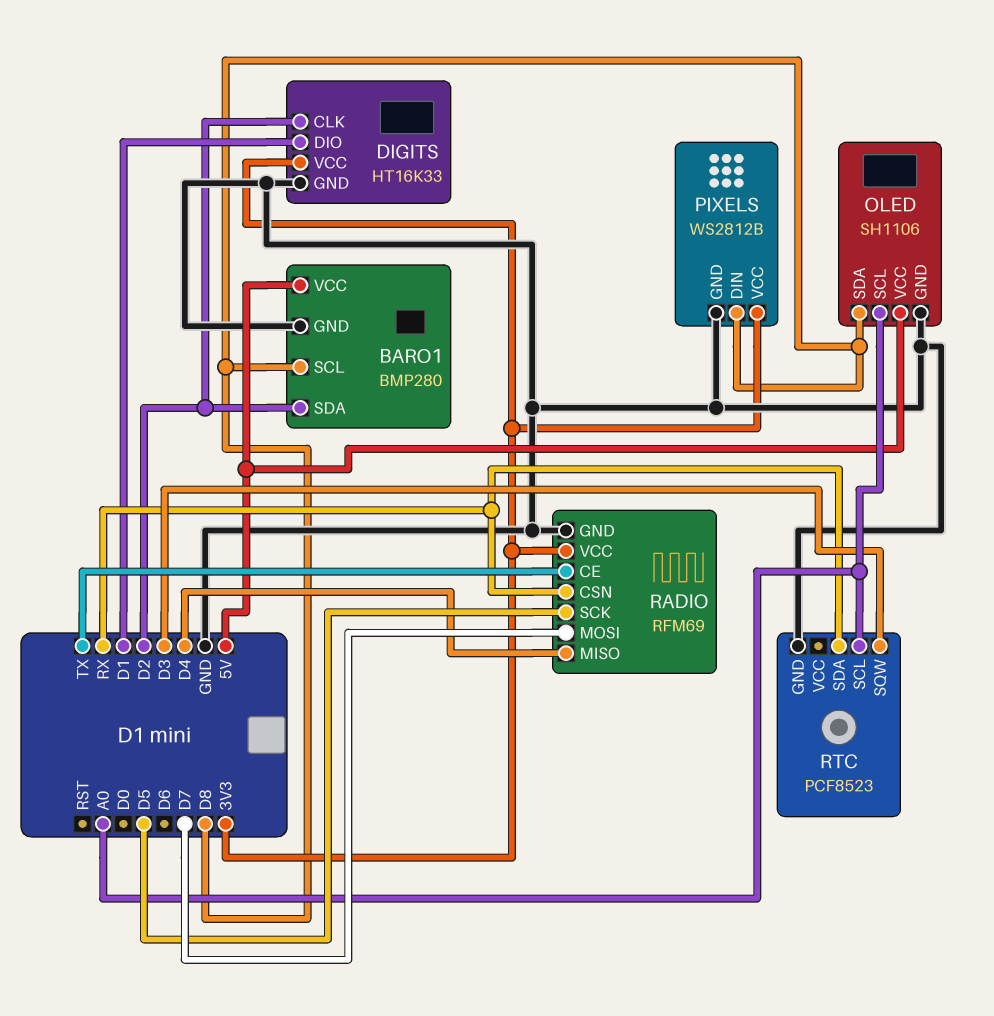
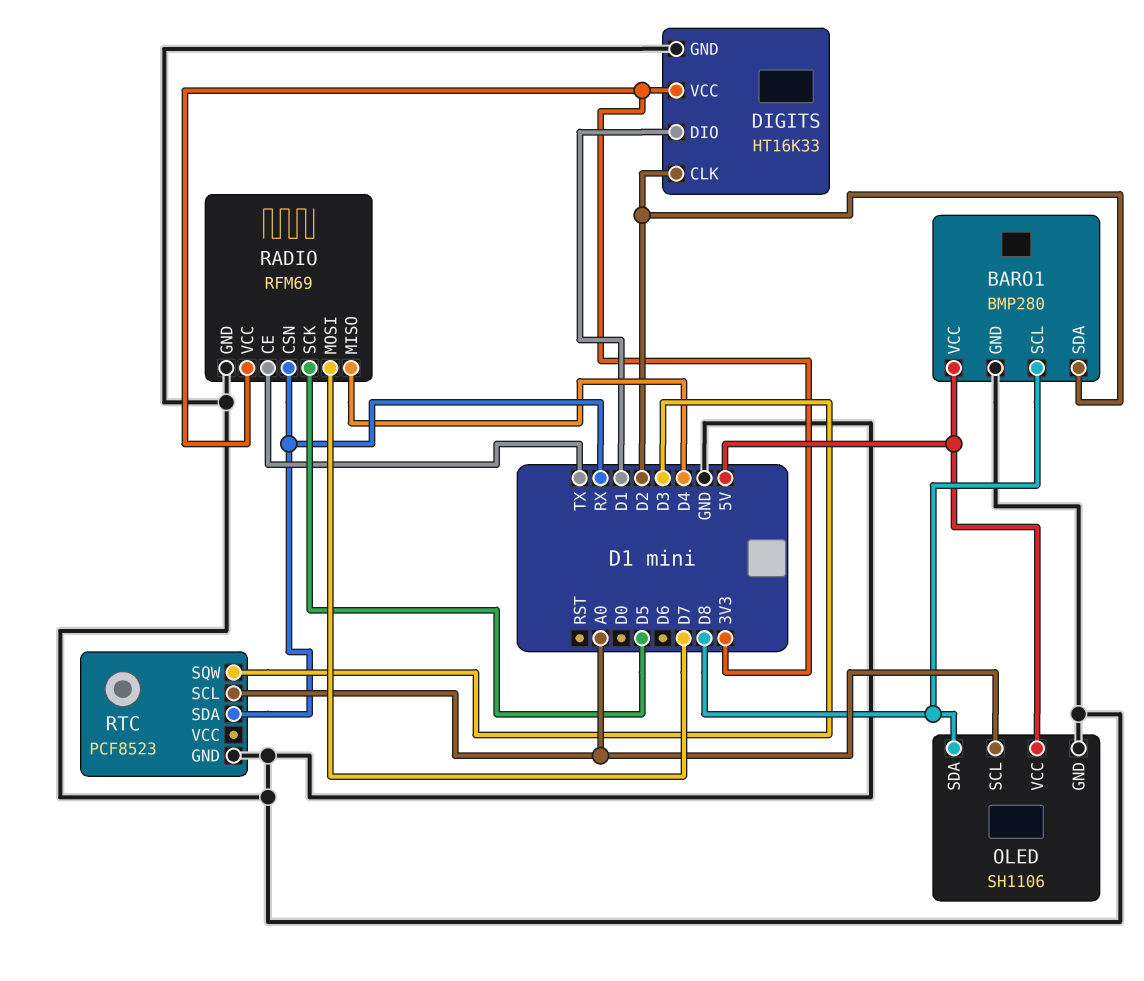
PIXELS: WS2812B -> none
PIXELS pin DIN: D8 -> none
PIXELS pin GND: GND -> none
PIXELS pin VCC: 3V3 -> none

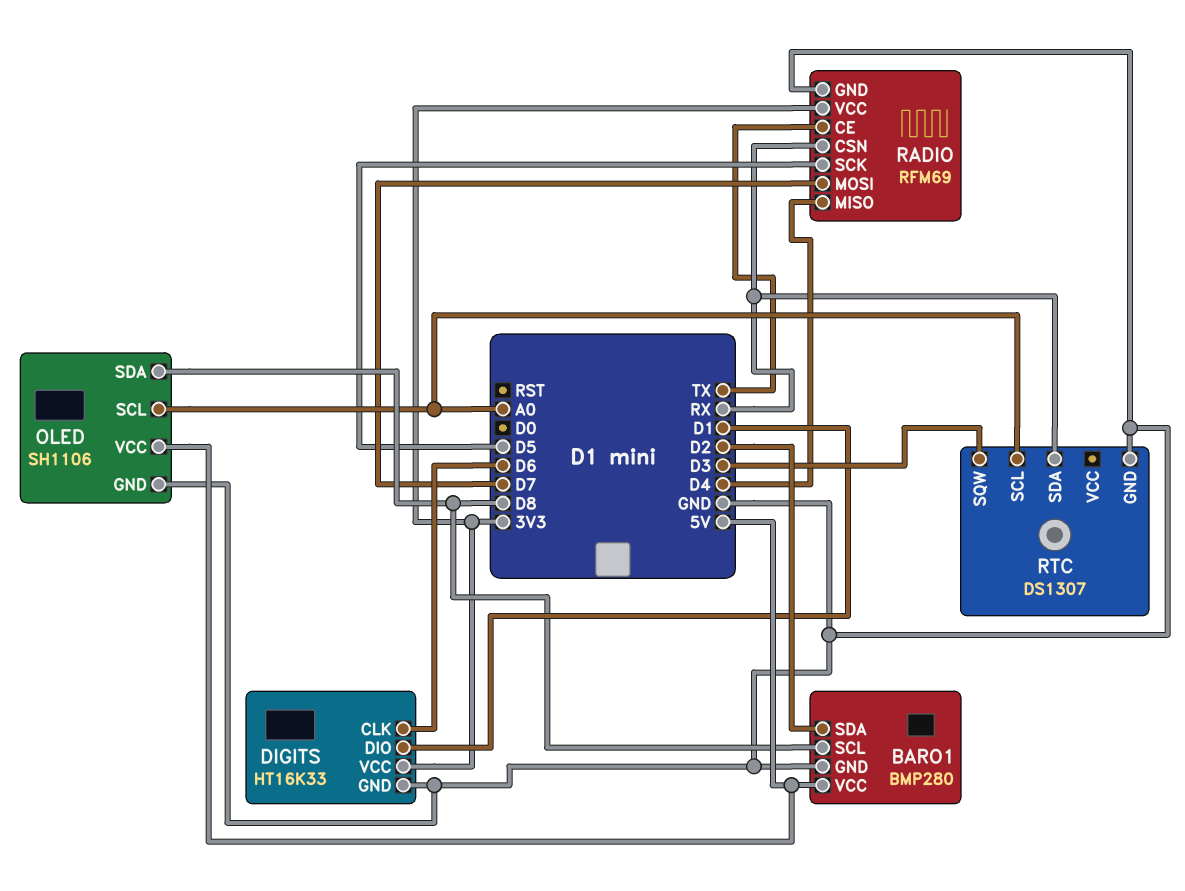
DIGITS pin CLK: D2 -> D6
RTC: PCF8523 -> DS1307

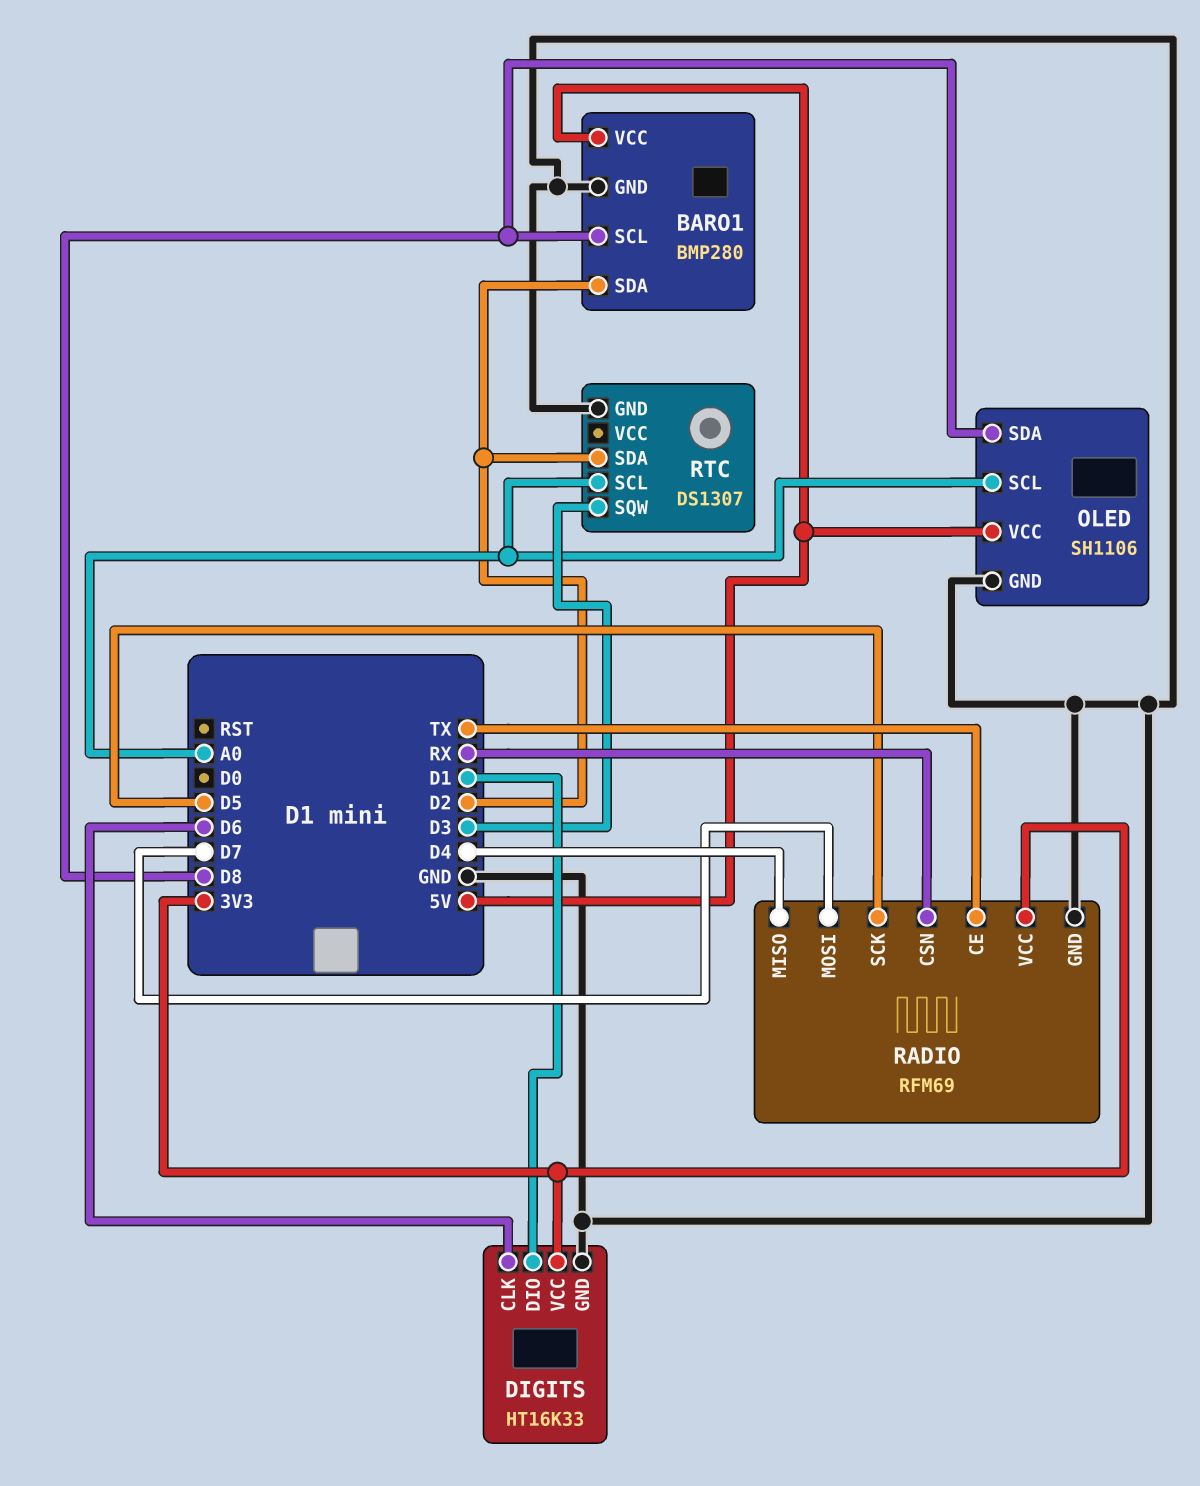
RTC pin SDA: RX -> D2

